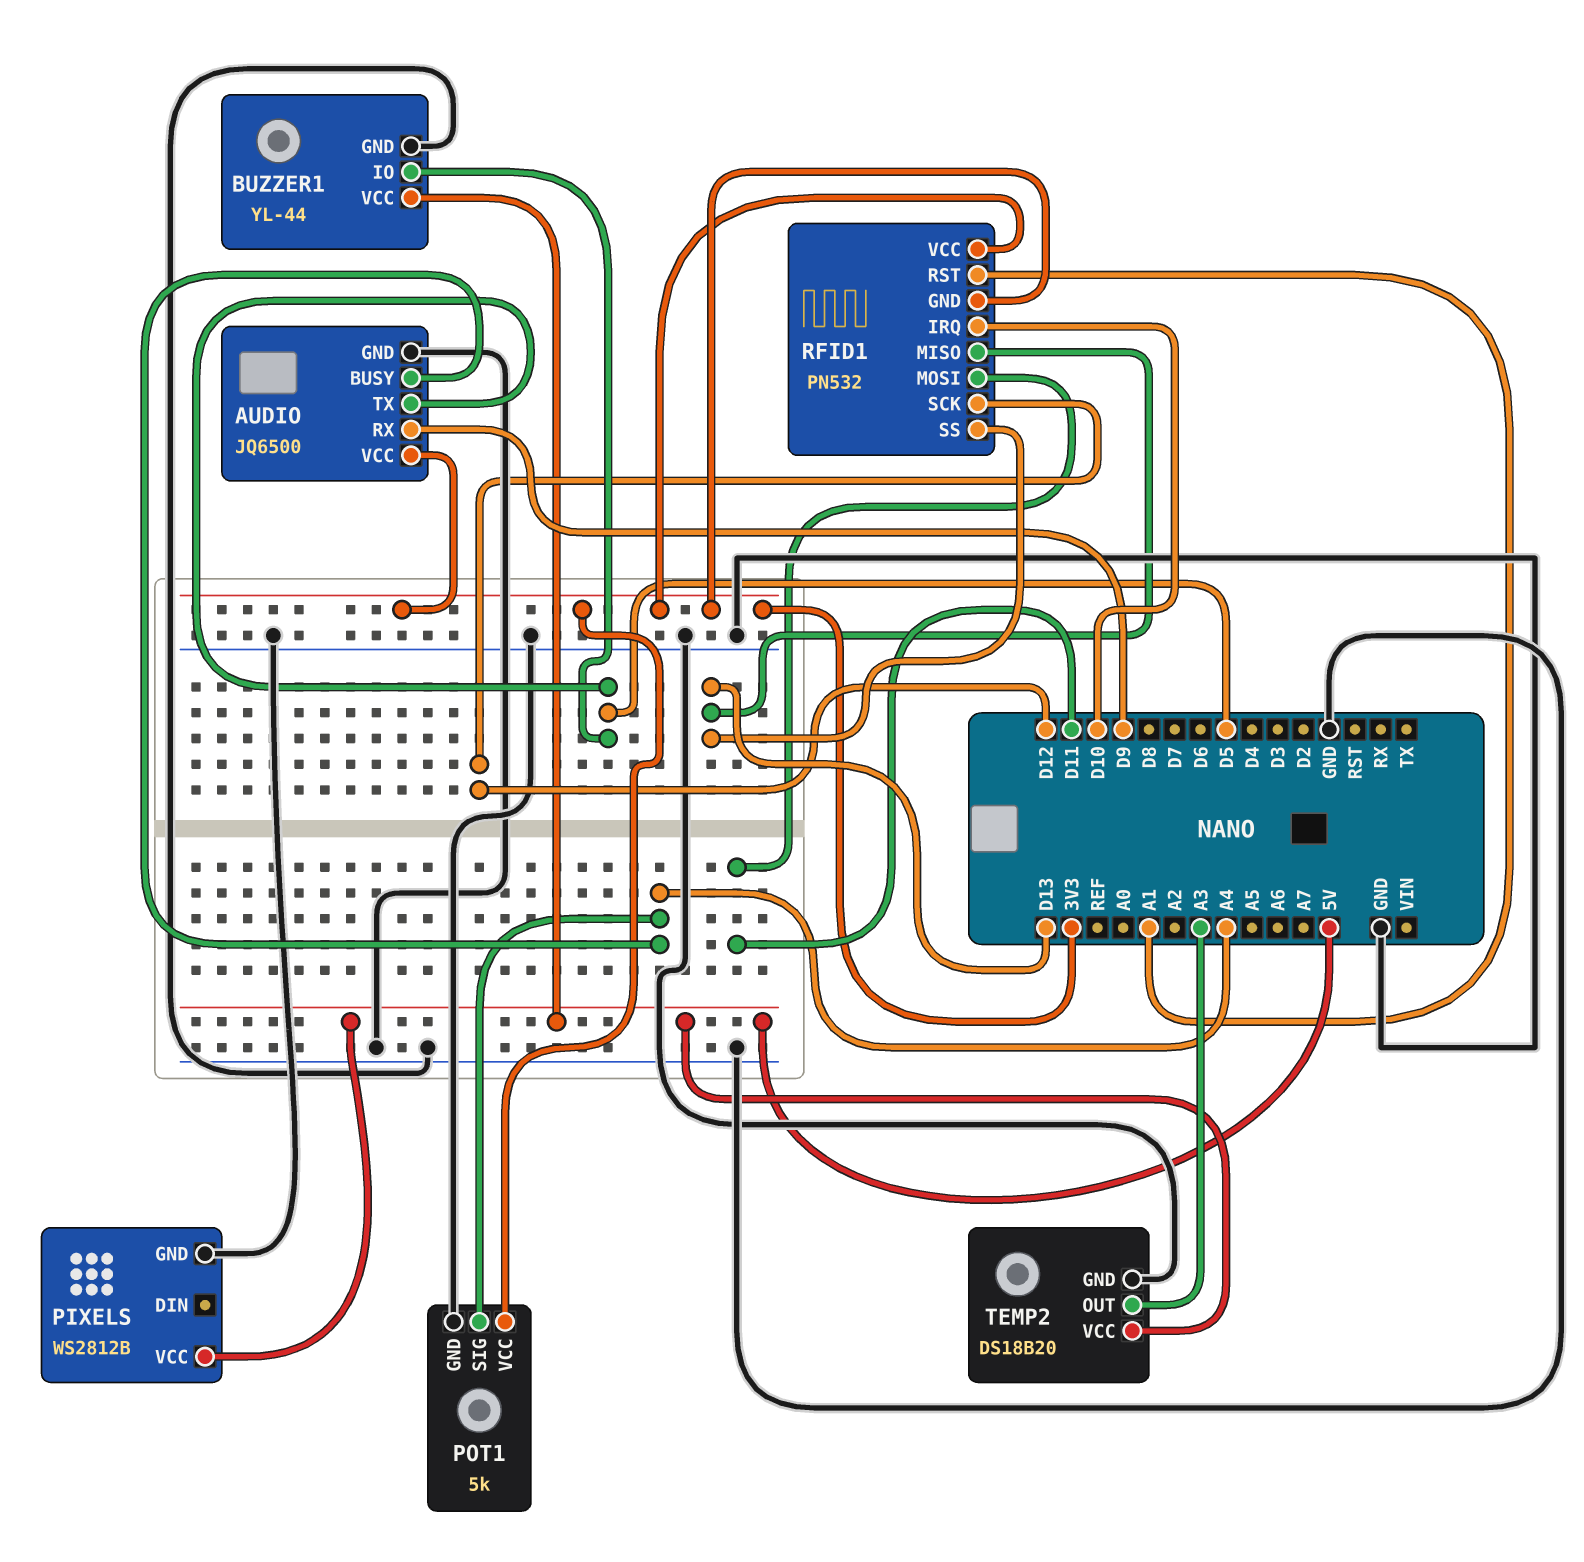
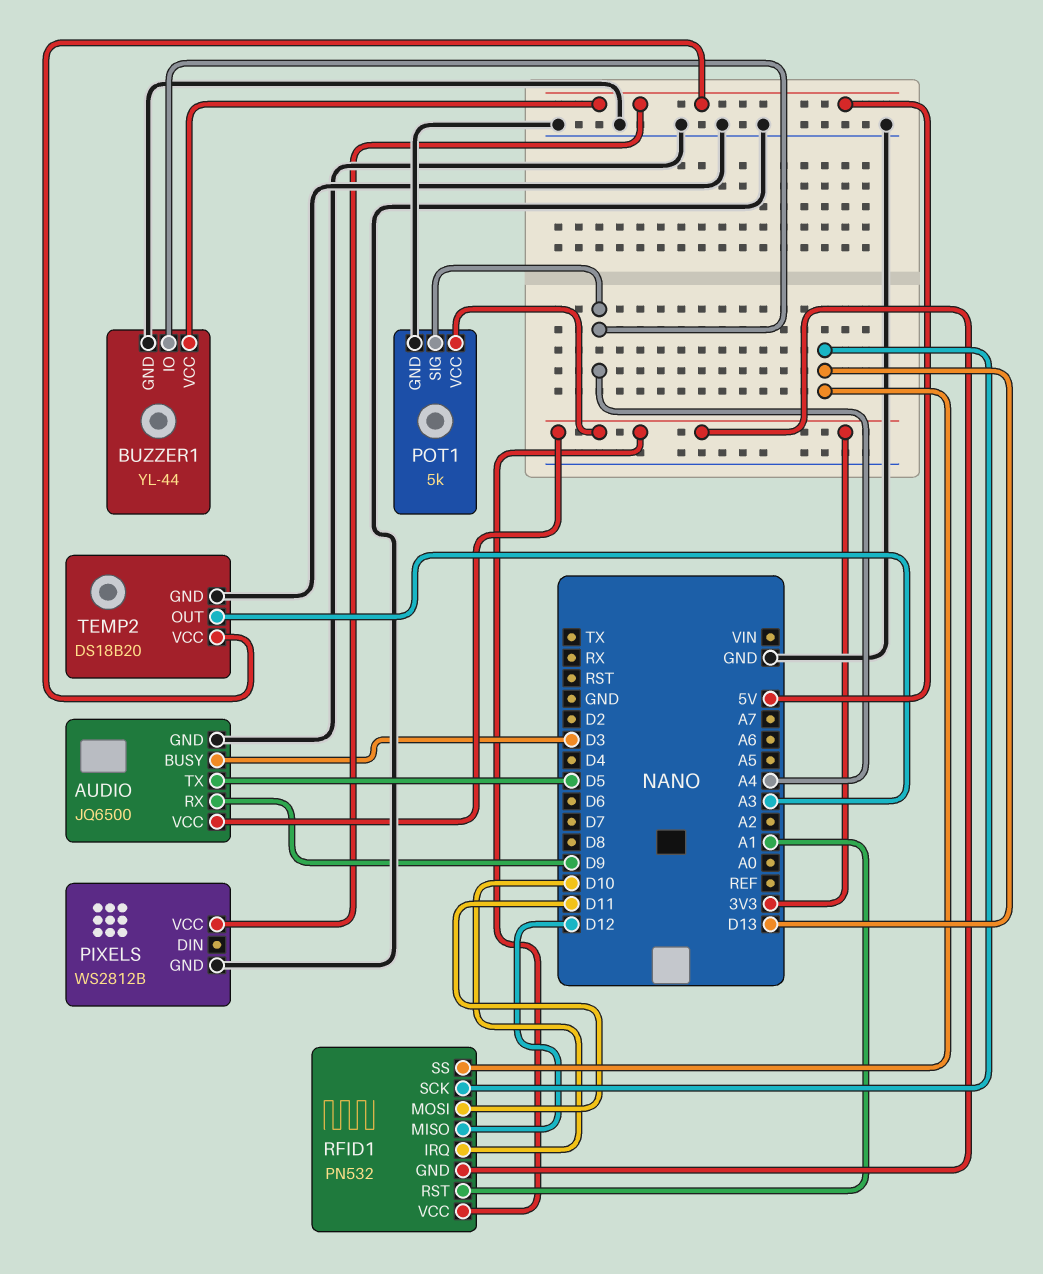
AUDIO pin BUSY: A4 -> D3
BUZZER1 pin IO: D5 -> A4
RFID1 pin MISO: D13 -> D12
RFID1 pin SCK: D12 -> D13

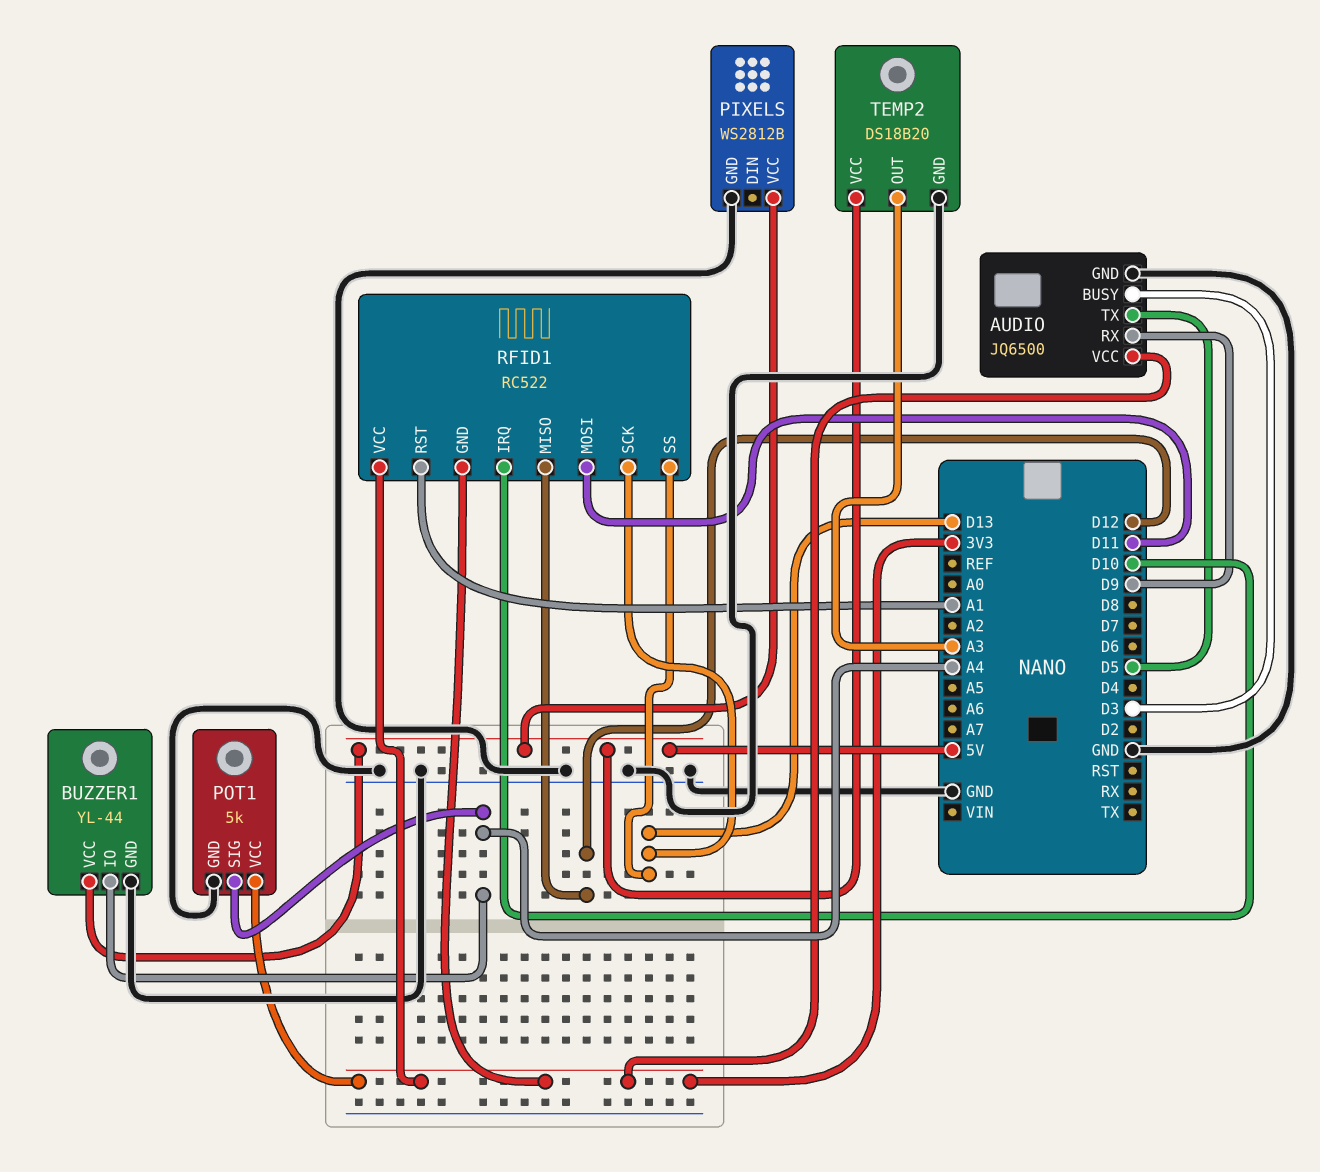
RFID1: PN532 -> RC522

